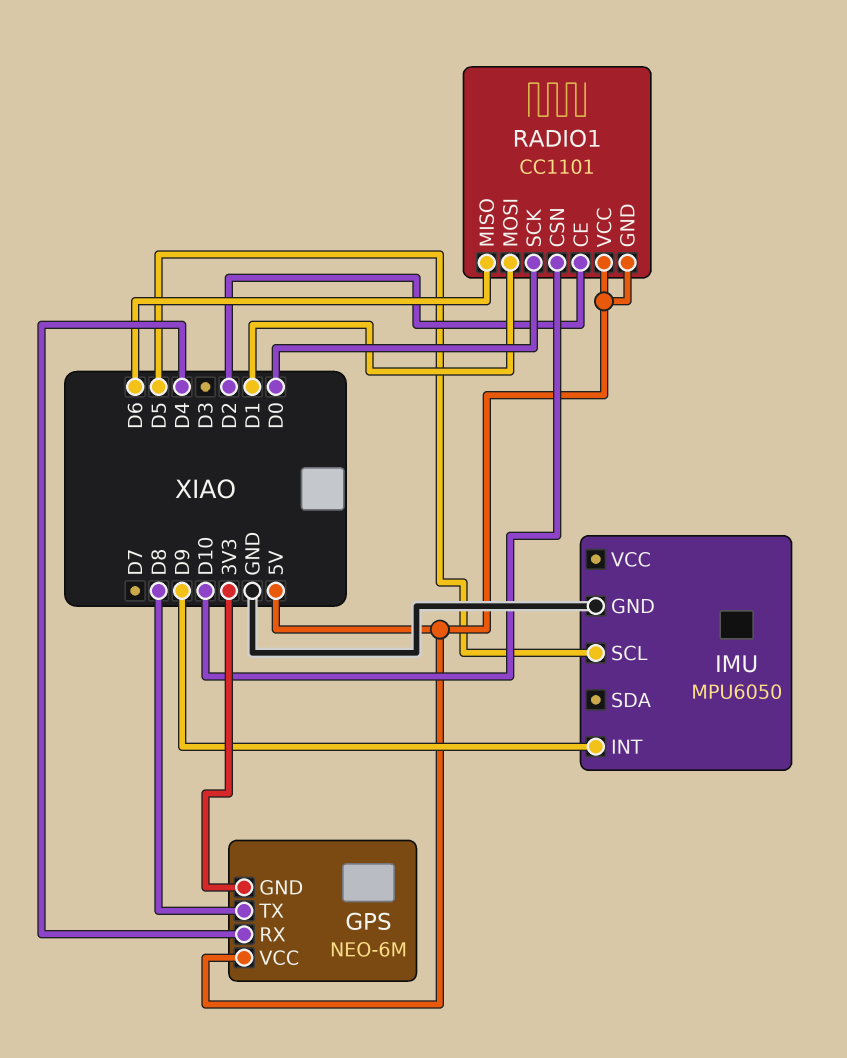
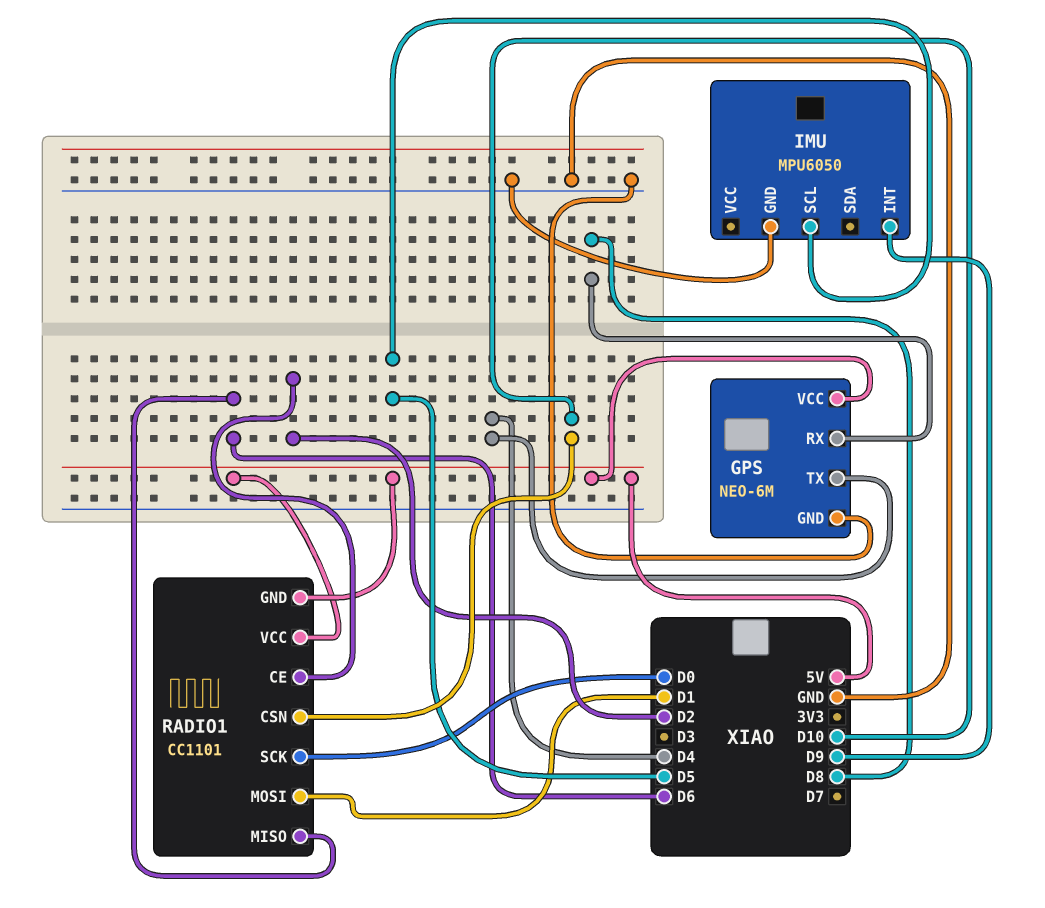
GPS pin GND: 3V3 -> GND
GPS pin RX: D4 -> D8
GPS pin TX: D8 -> D4

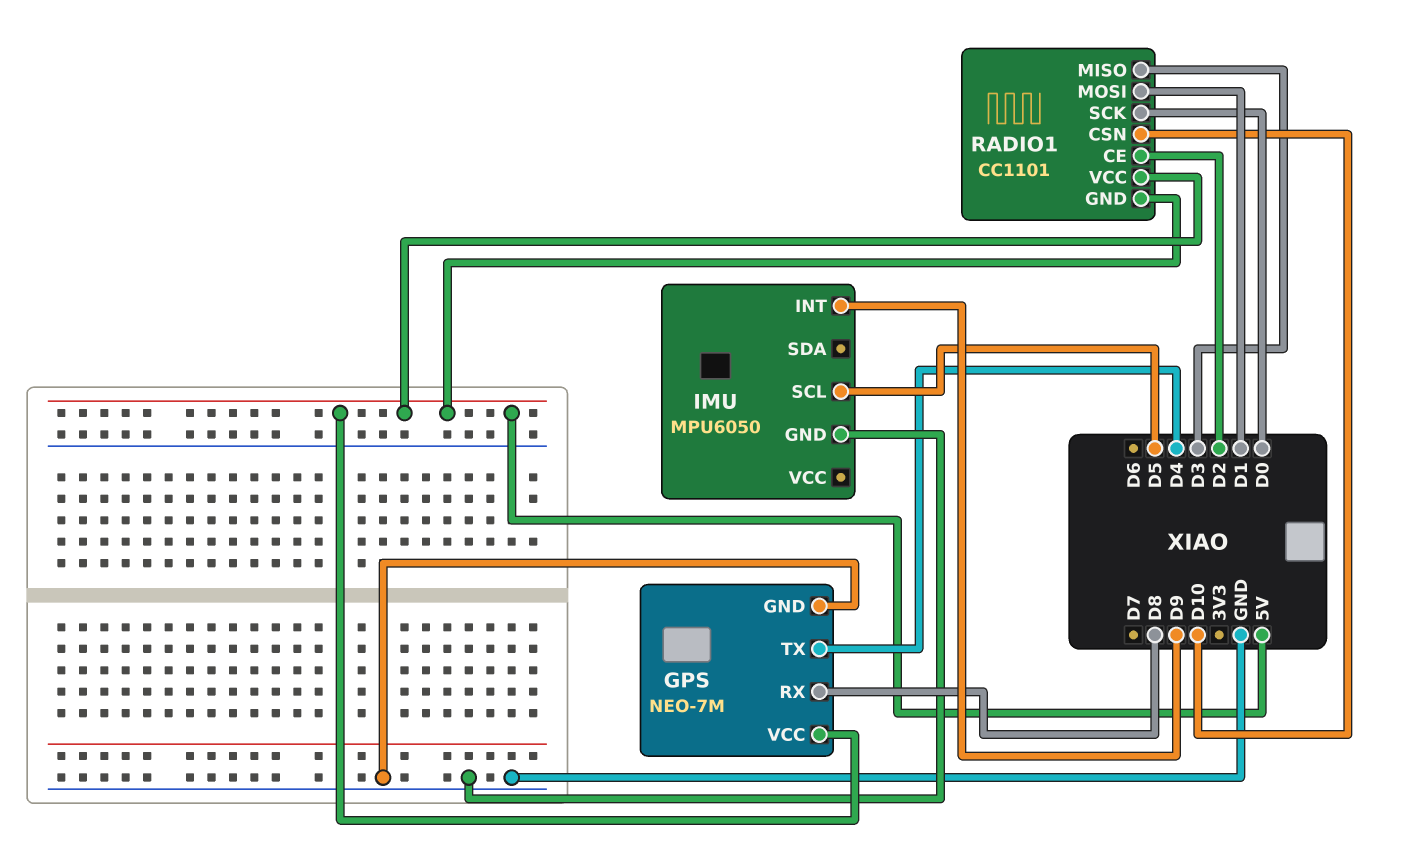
GPS: NEO-6M -> NEO-7M
RADIO1 pin MISO: D6 -> D3

